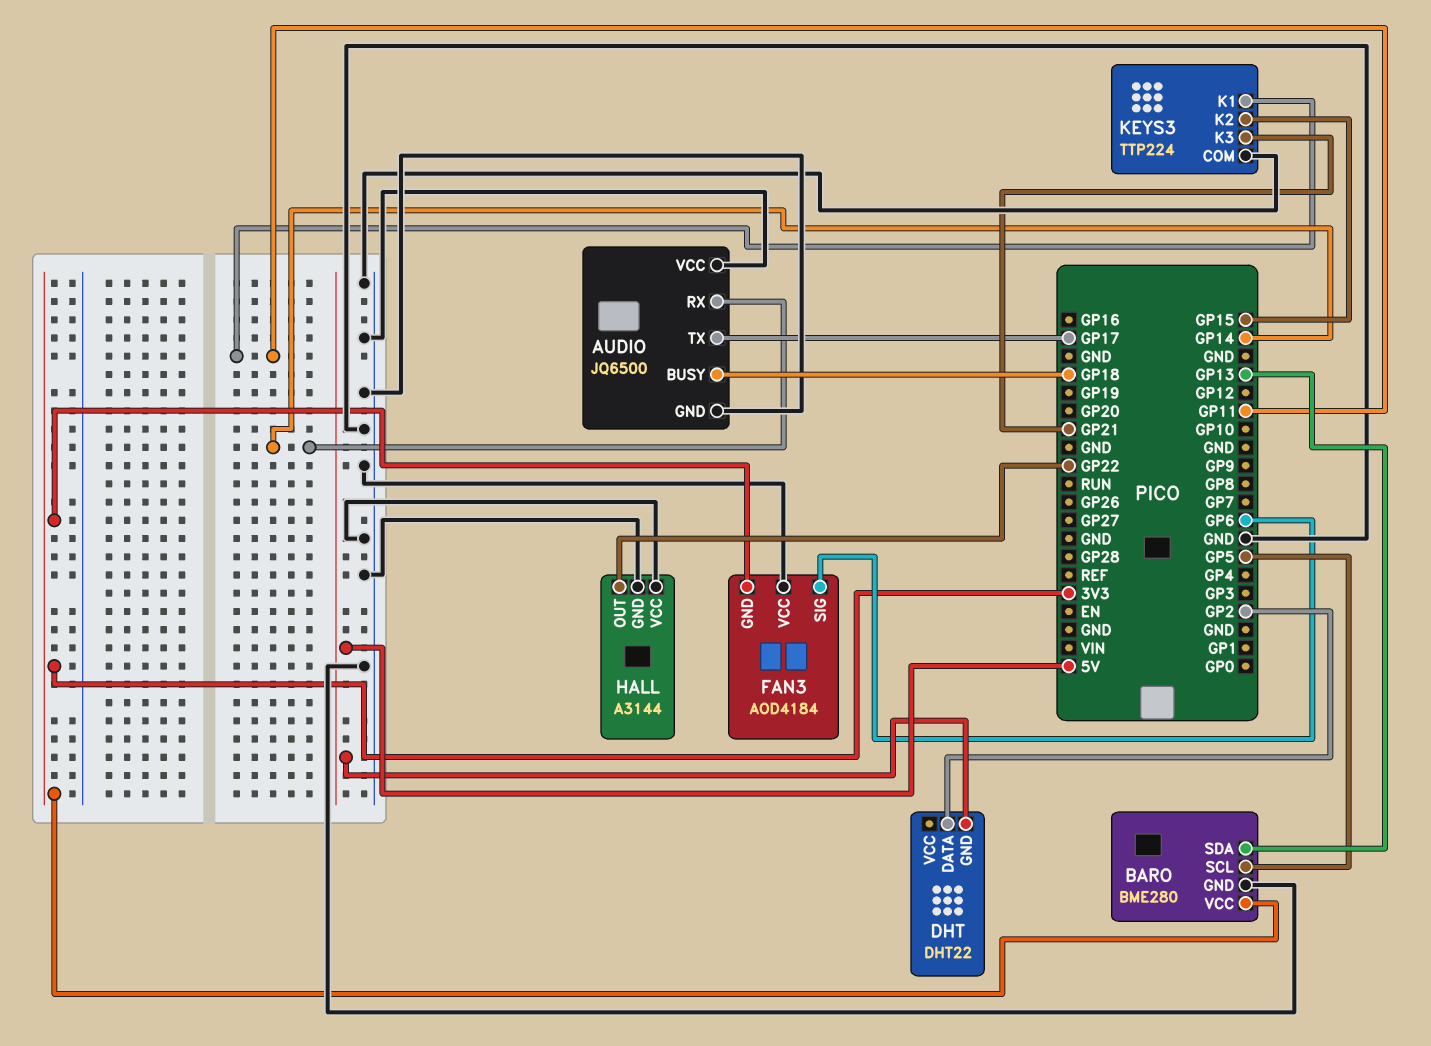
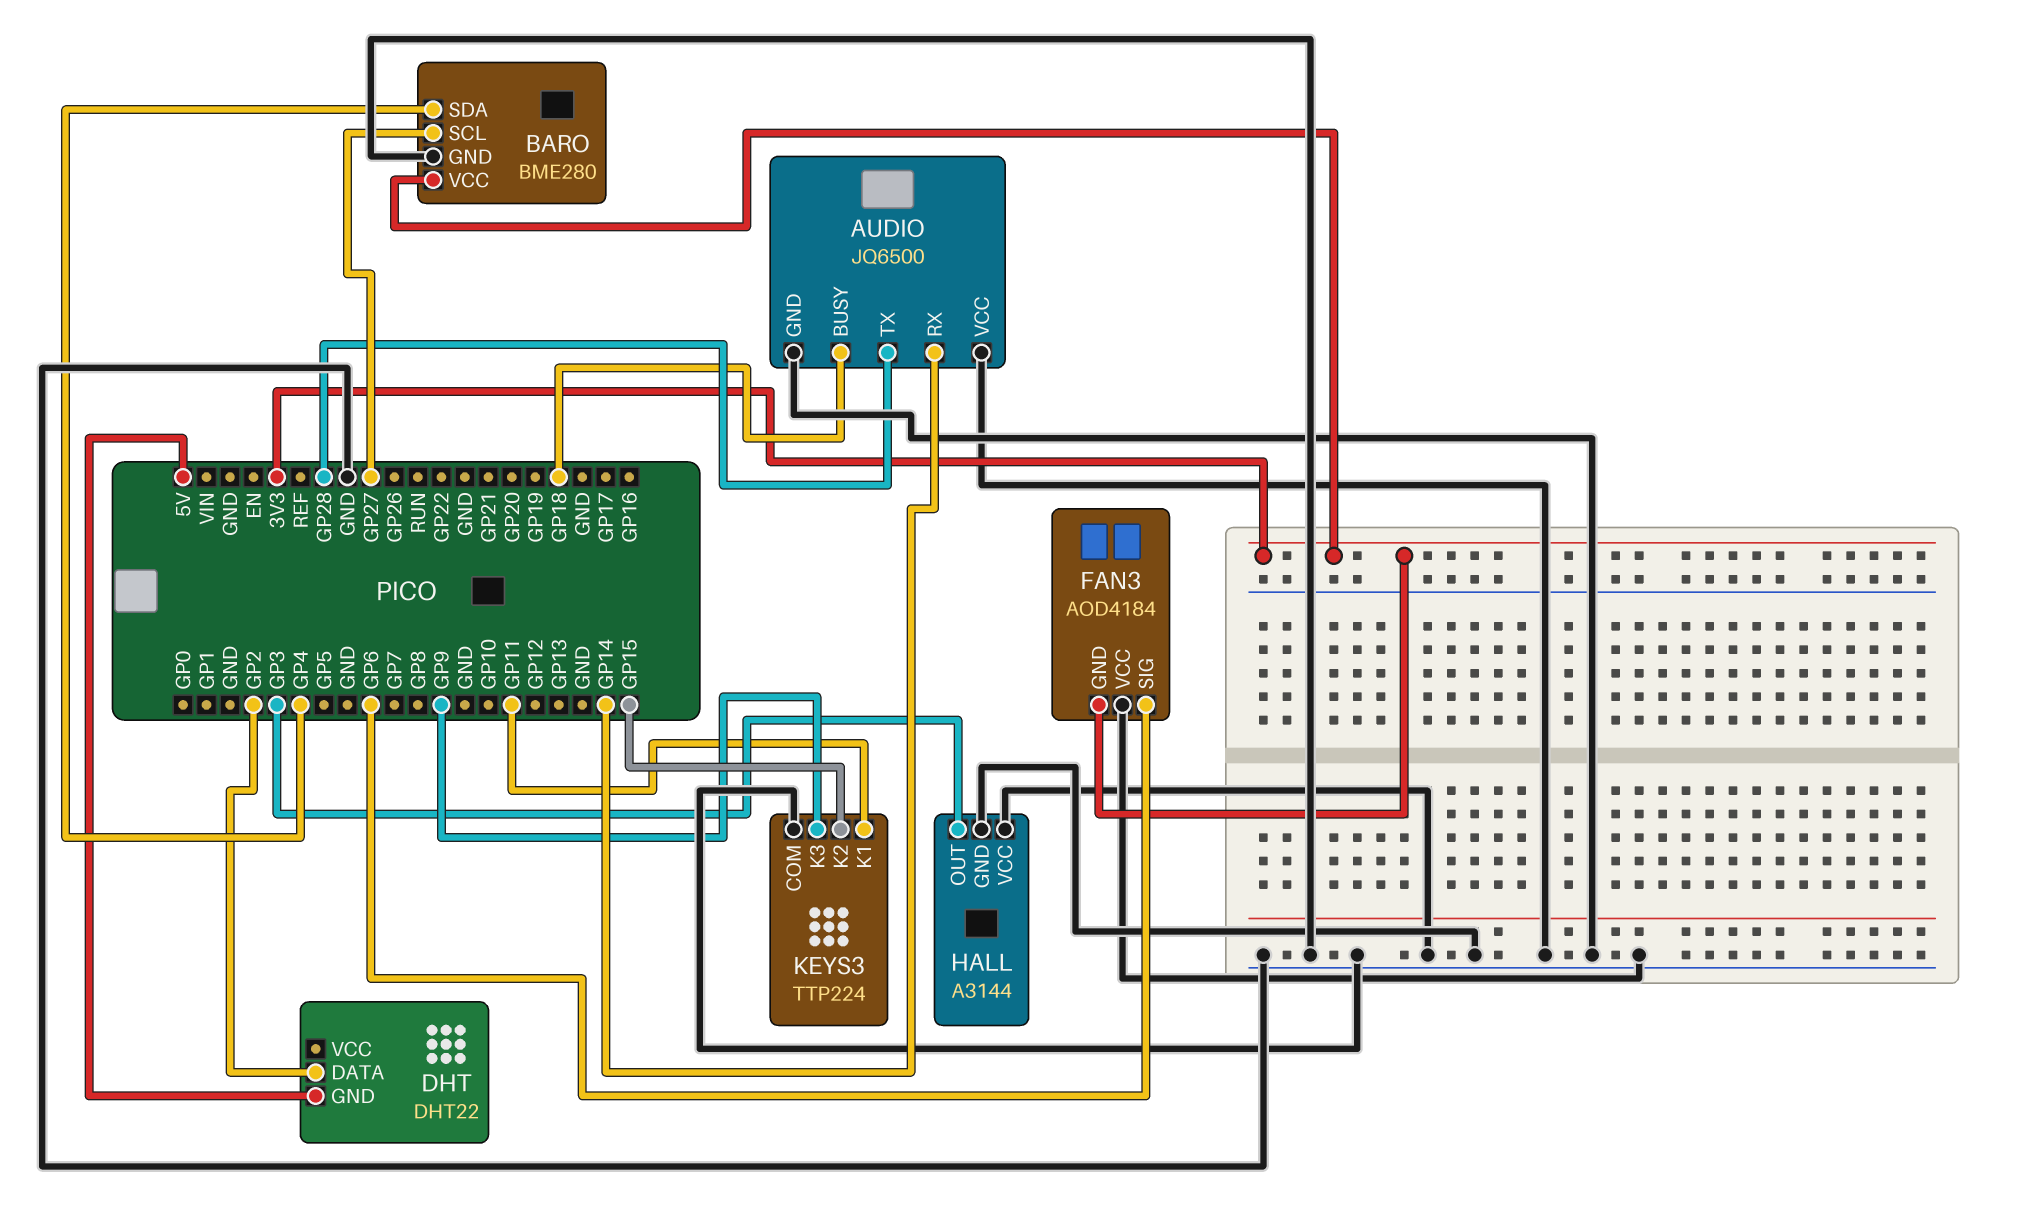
AUDIO pin TX: GP17 -> GP28
BARO pin SCL: GP5 -> GP27
BARO pin SDA: GP13 -> GP4
HALL pin OUT: GP22 -> GP3
KEYS3 pin K3: GP21 -> GP9

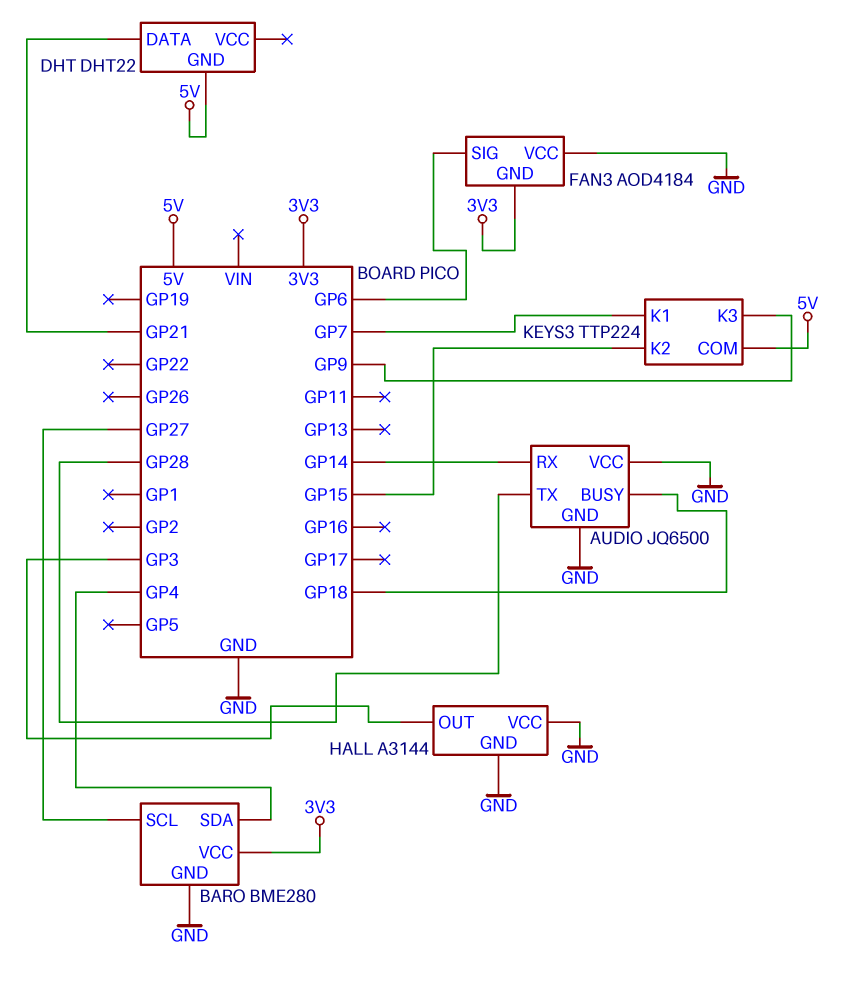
DHT pin DATA: GP2 -> GP21
KEYS3 pin COM: GND -> 5V
KEYS3 pin K1: GP11 -> GP7

